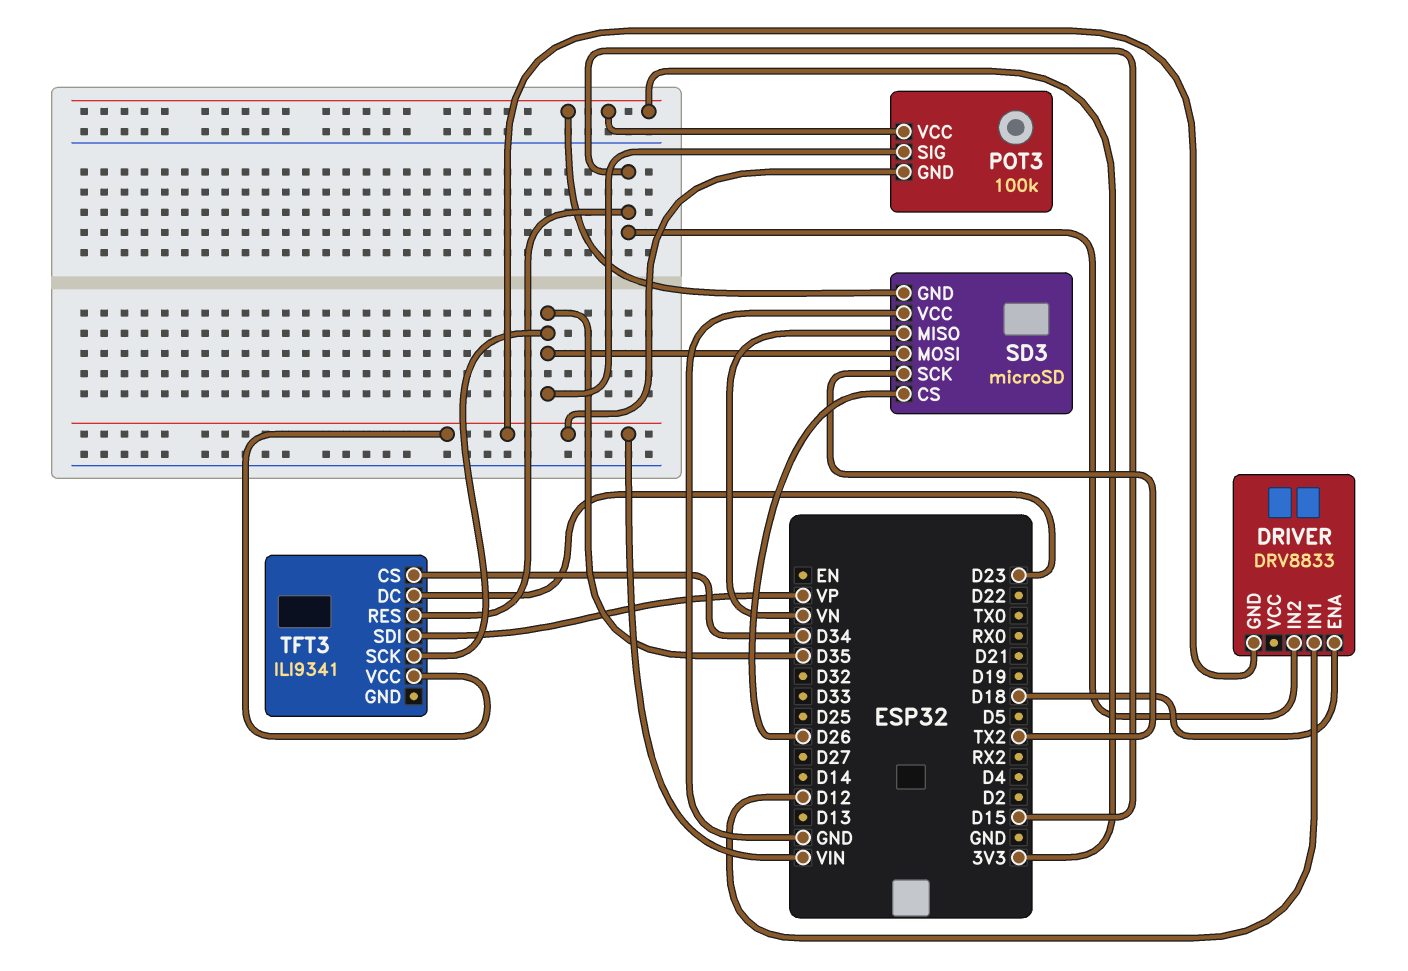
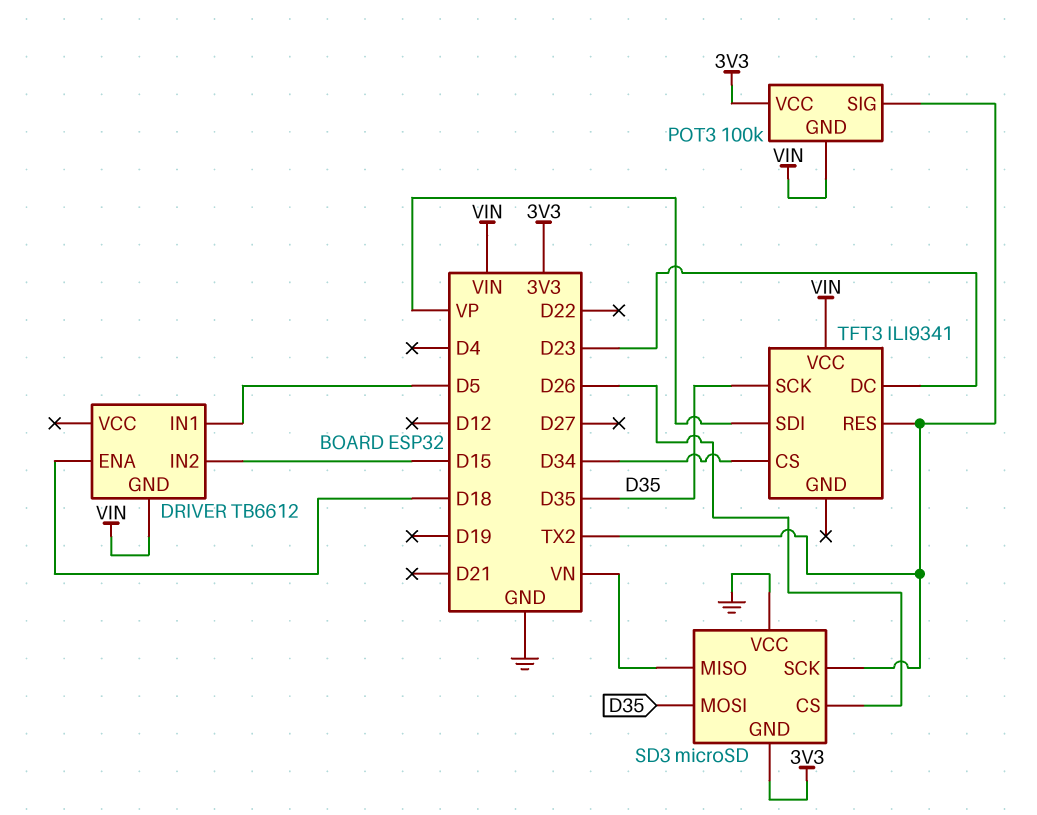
DRIVER: DRV8833 -> TB6612
DRIVER pin IN1: D12 -> D5
POT3 pin SIG: D35 -> TX2
TFT3 pin RES: D15 -> TX2

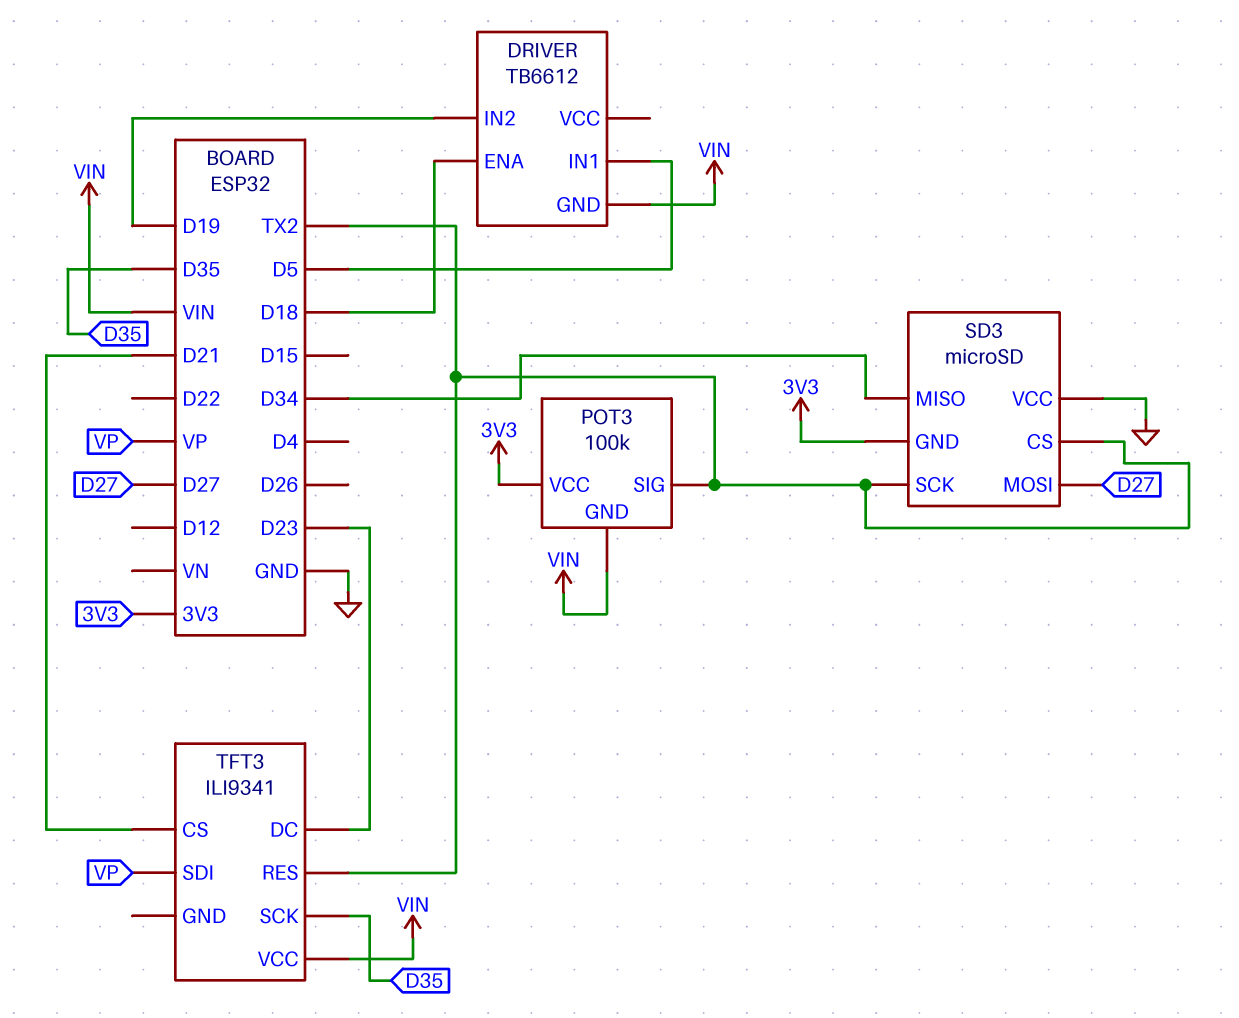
DRIVER pin IN2: D15 -> D19
SD3 pin CS: D26 -> TX2
SD3 pin MISO: VN -> D34
SD3 pin MOSI: D35 -> D27
TFT3 pin CS: D34 -> D21

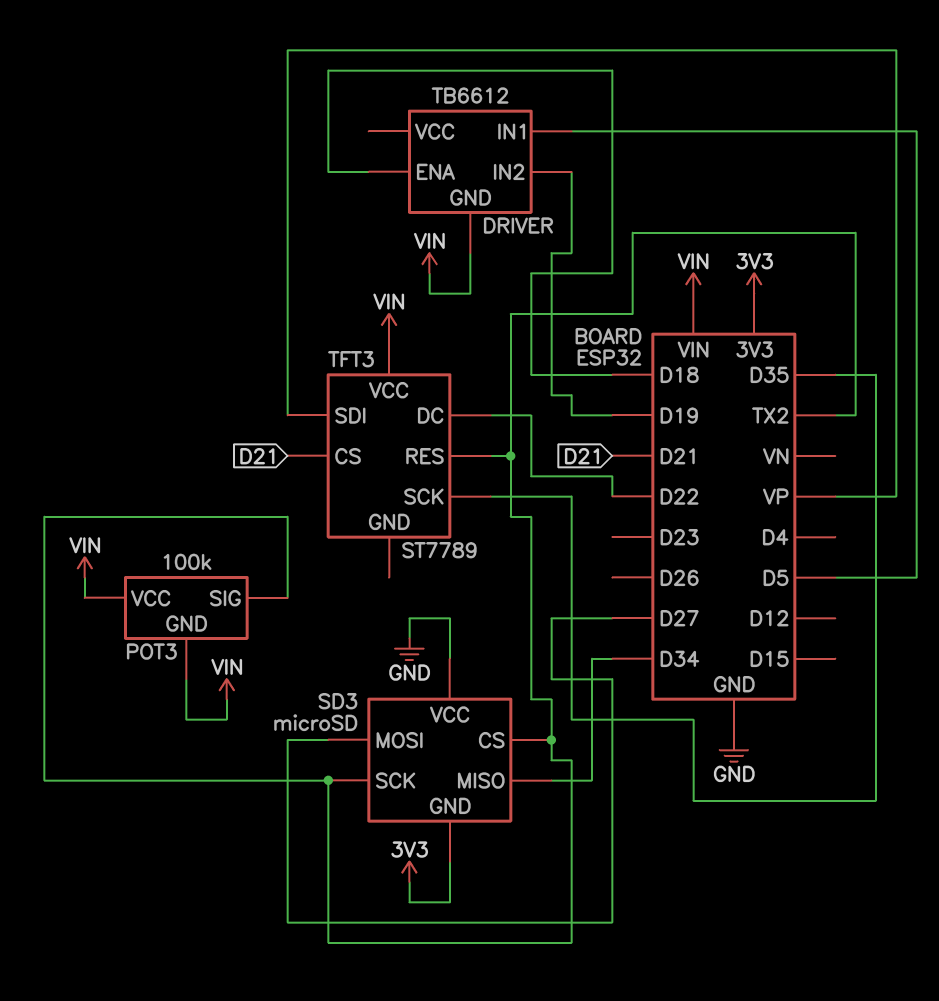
POT3 pin VCC: 3V3 -> VIN
TFT3: ILI9341 -> ST7789
TFT3 pin DC: D23 -> D22

